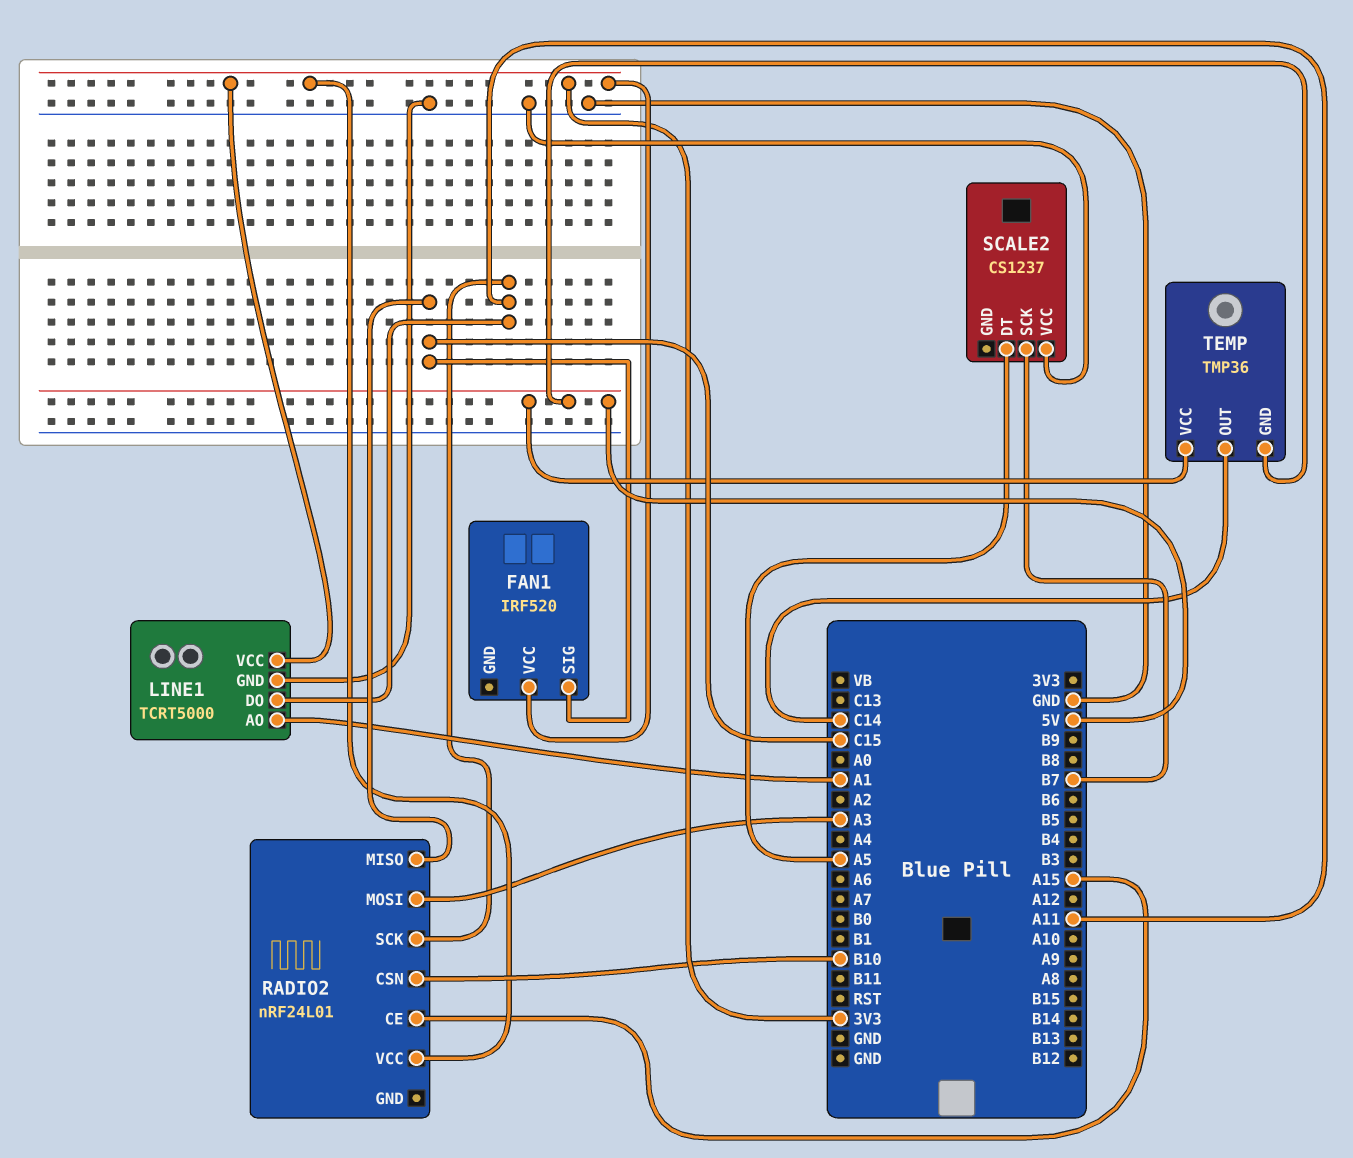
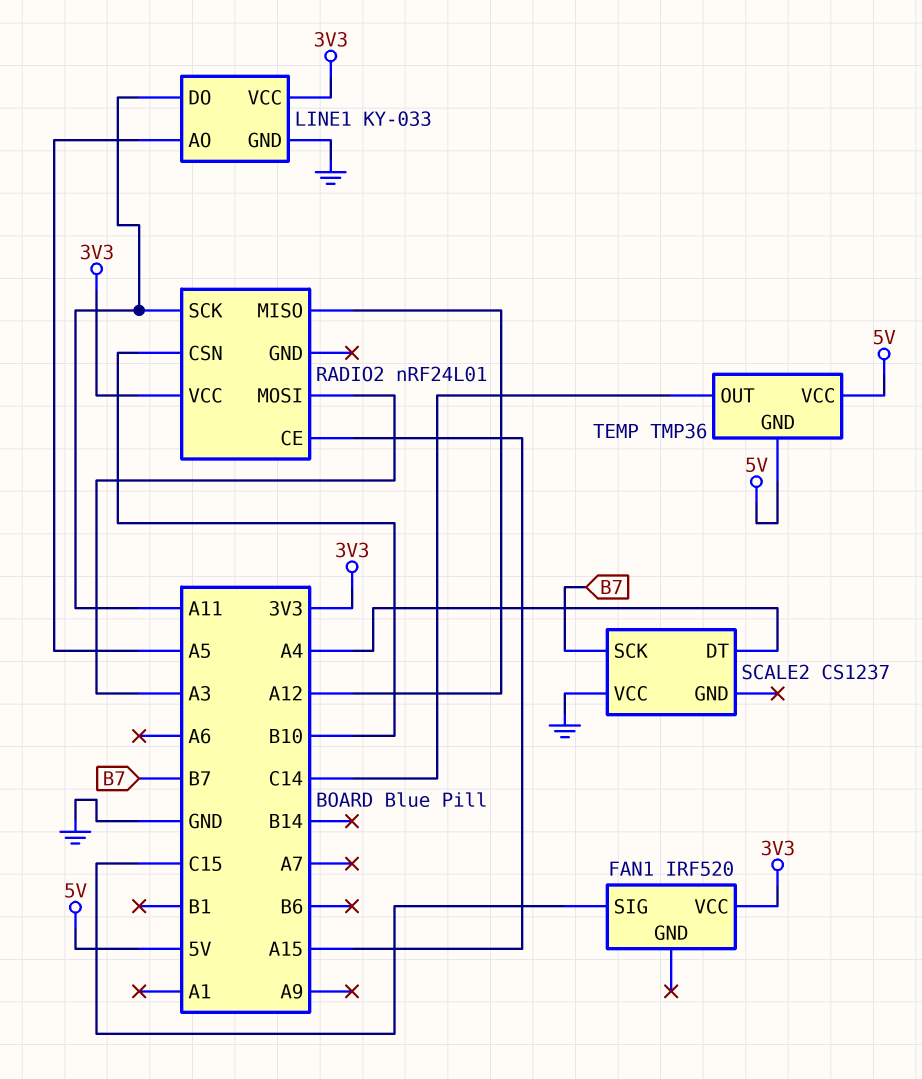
LINE1: TCRT5000 -> KY-033
LINE1 pin AO: A1 -> A5
RADIO2 pin MISO: C15 -> A12
SCALE2 pin DT: A5 -> A4

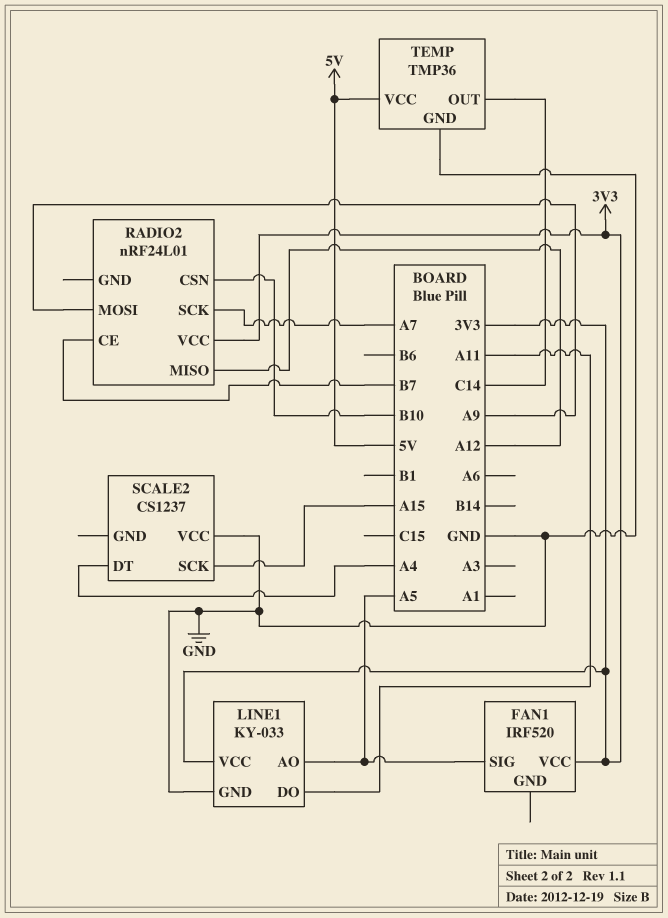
FAN1 pin SIG: C15 -> A5
RADIO2 pin CE: A15 -> B7
RADIO2 pin MOSI: A3 -> A9
RADIO2 pin SCK: A11 -> A7
SCALE2 pin SCK: B7 -> A15
TEMP pin GND: 5V -> GND

